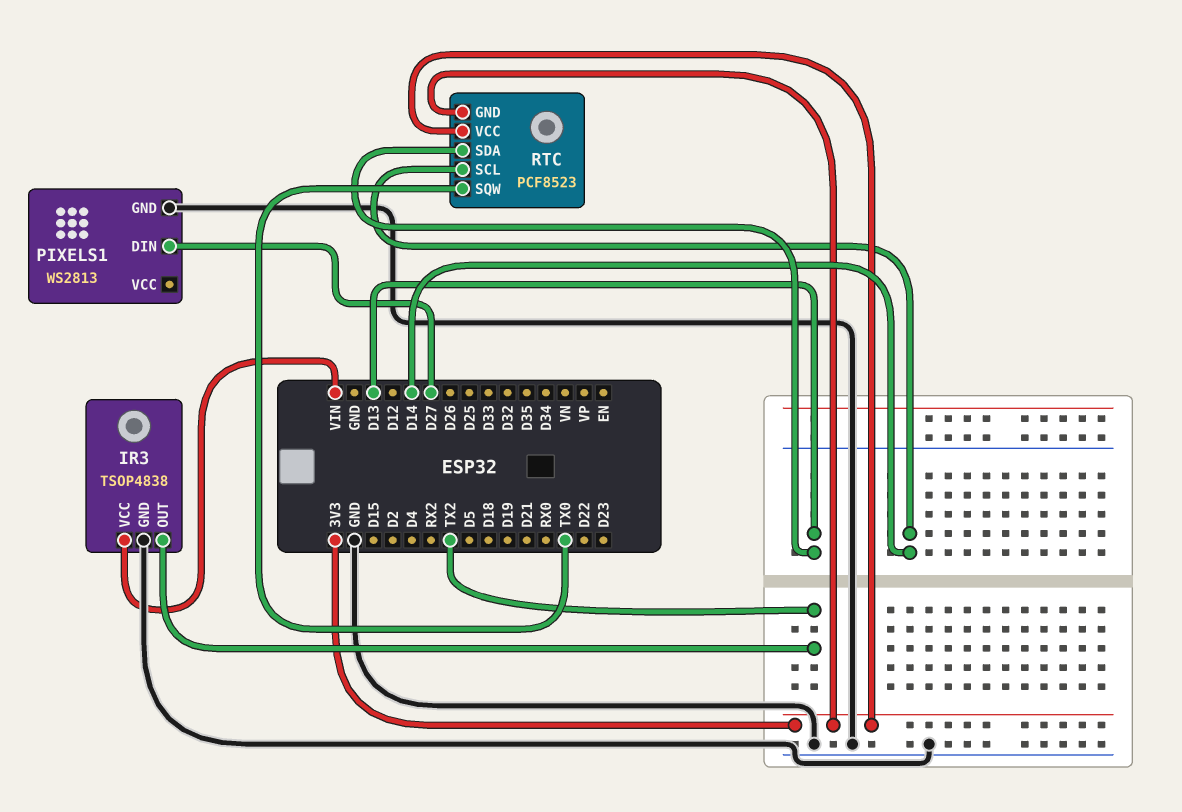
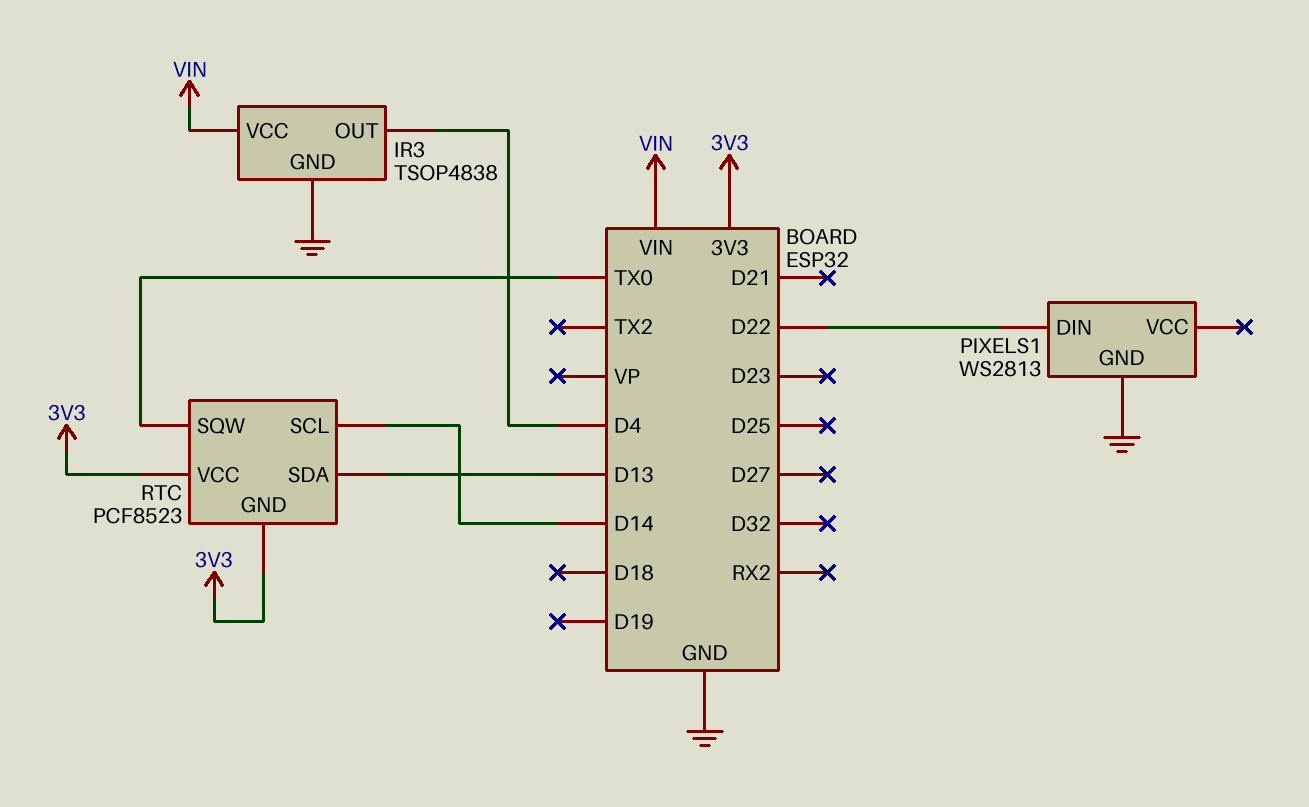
IR3 pin OUT: TX2 -> D4
PIXELS1 pin DIN: D27 -> D22

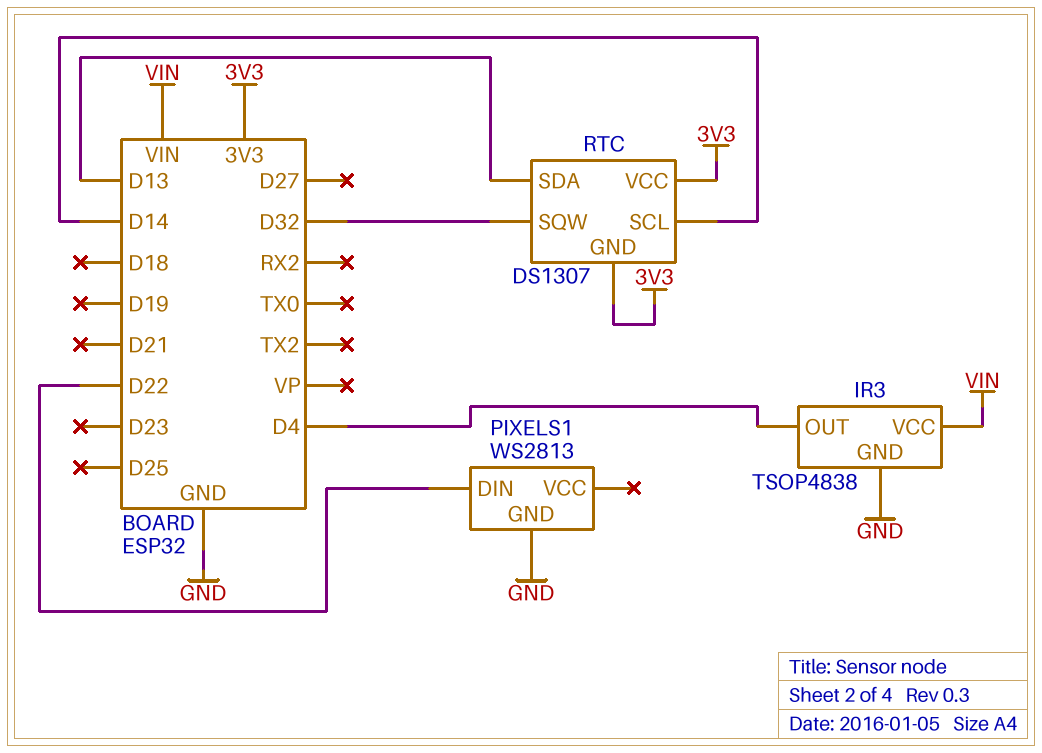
RTC: PCF8523 -> DS1307
RTC pin SQW: TX0 -> D32

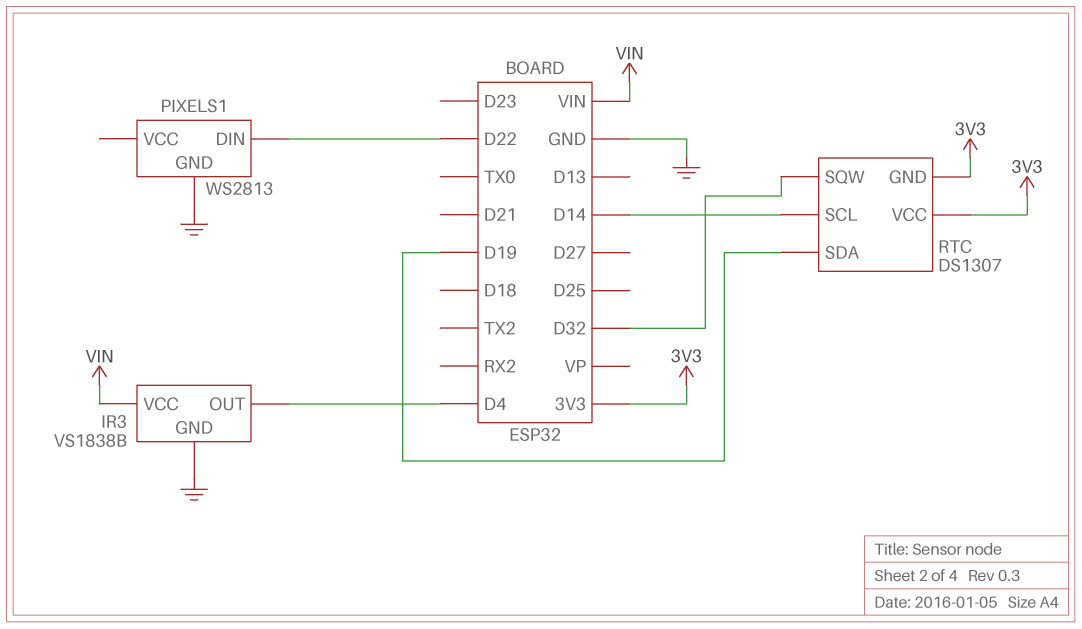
IR3: TSOP4838 -> VS1838B
RTC pin SDA: D13 -> D19

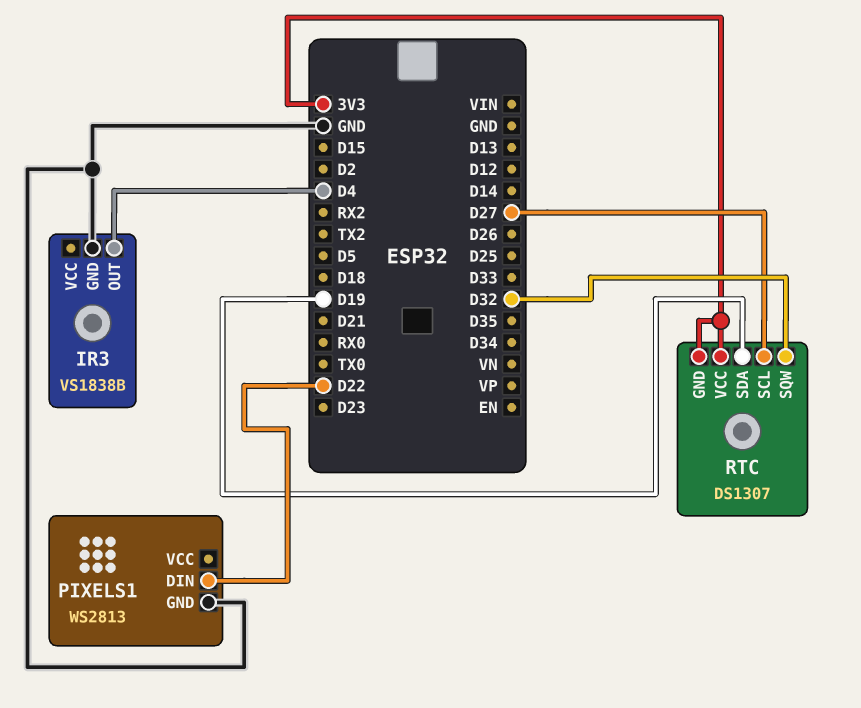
IR3 pin VCC: VIN -> none
RTC pin SCL: D14 -> D27

